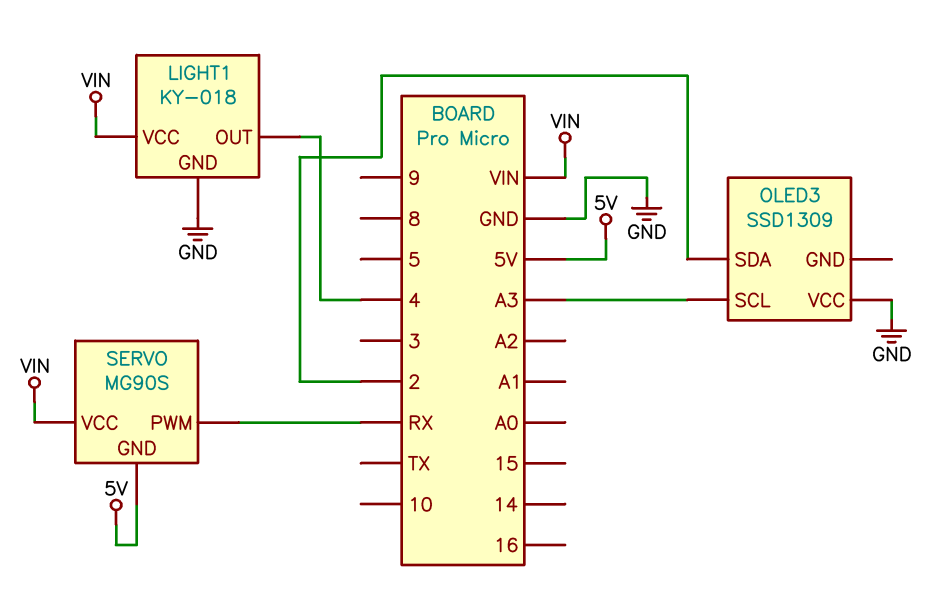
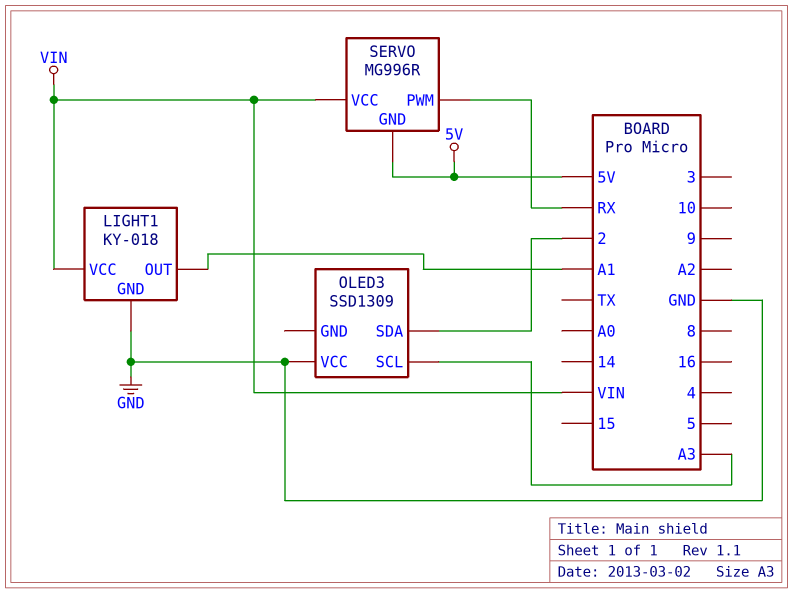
LIGHT1 pin OUT: 4 -> A1
SERVO: MG90S -> MG996R

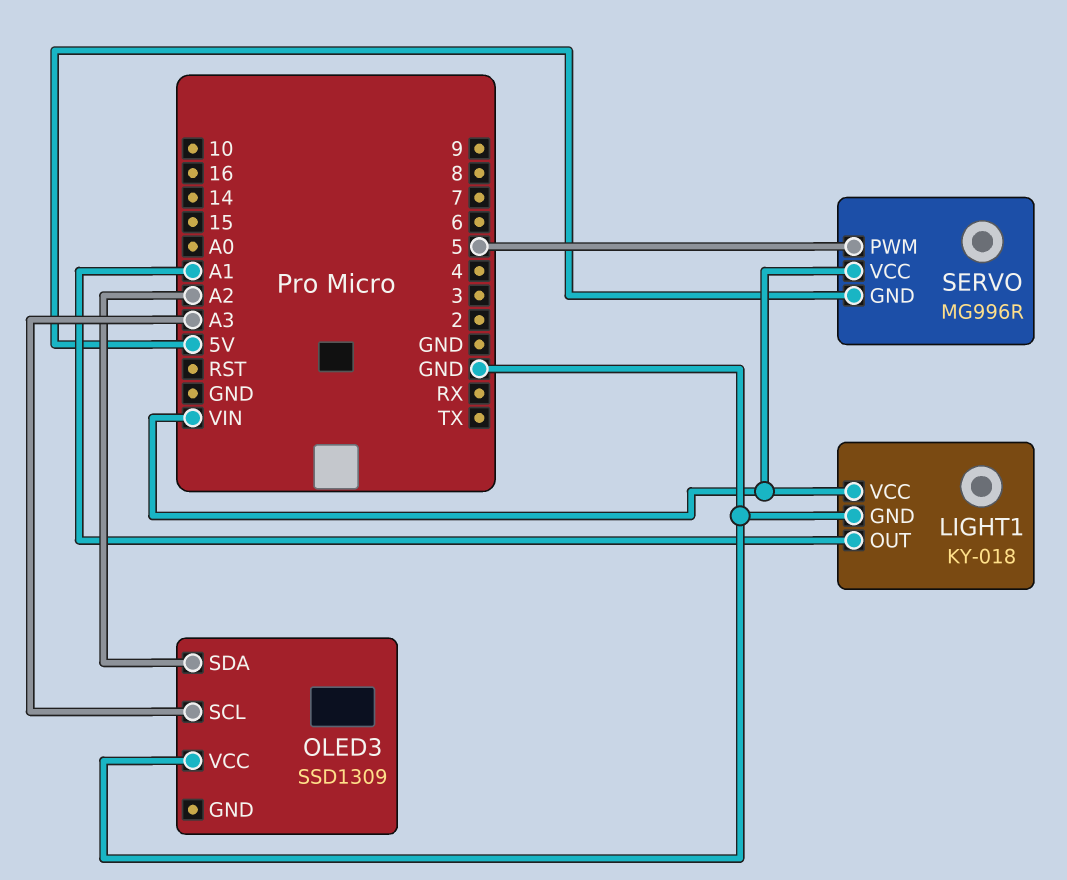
OLED3 pin SDA: 2 -> A2
SERVO pin PWM: RX -> 5

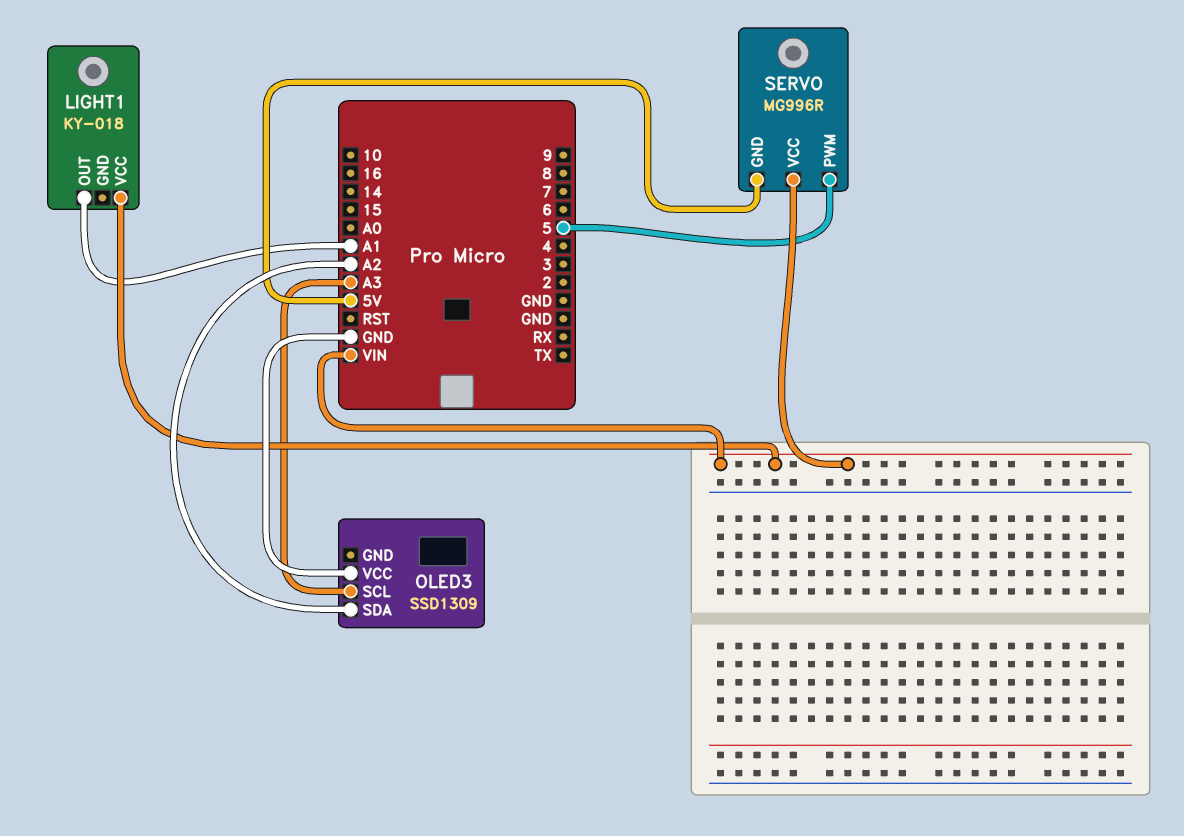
LIGHT1 pin GND: GND -> none

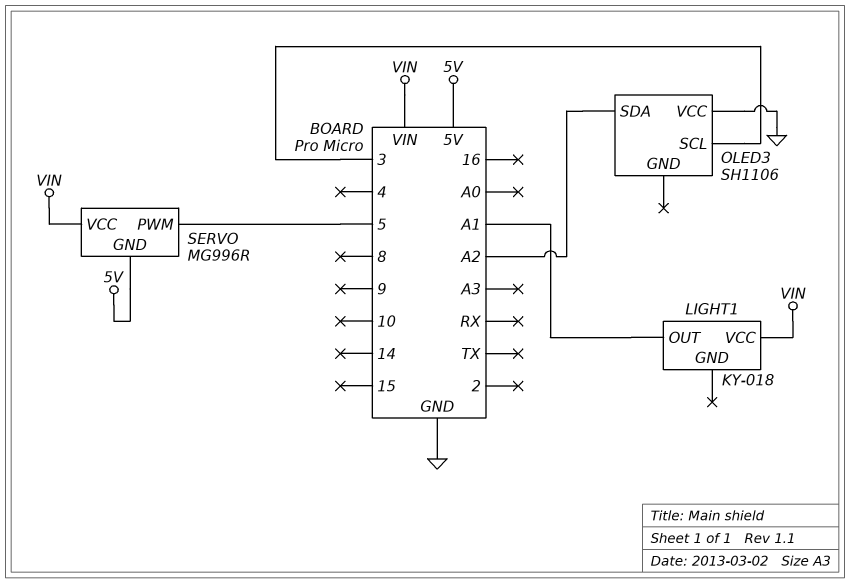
OLED3: SSD1309 -> SH1106
OLED3 pin SCL: A3 -> 3

